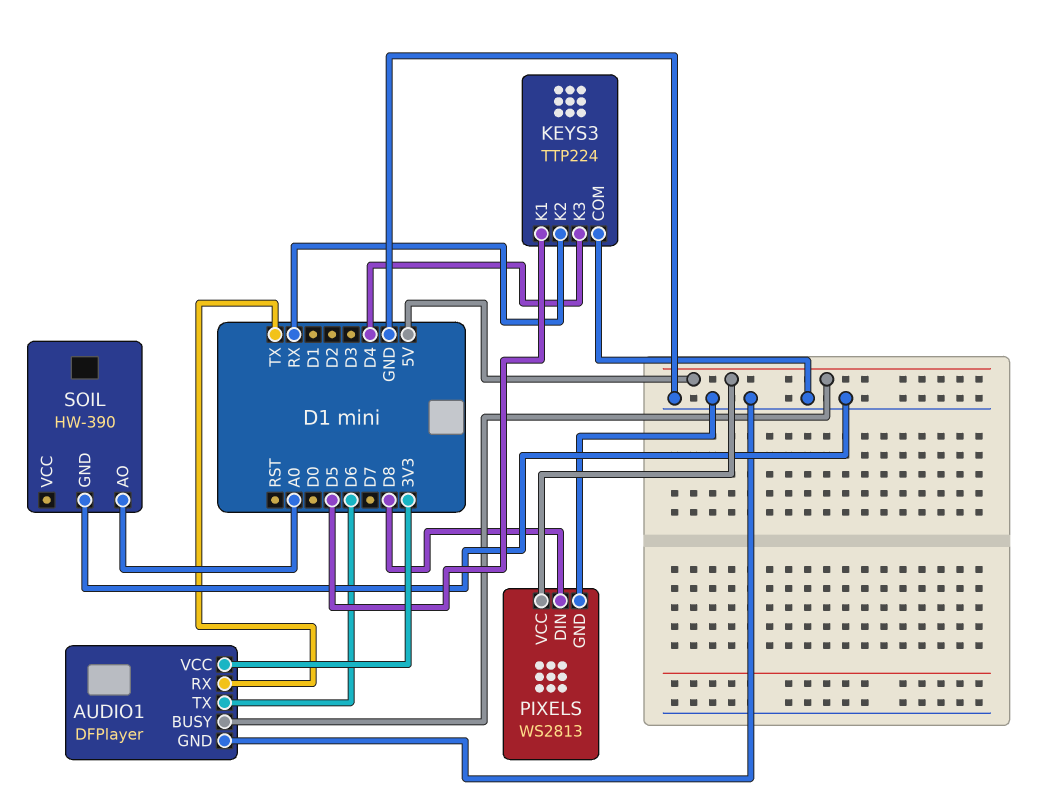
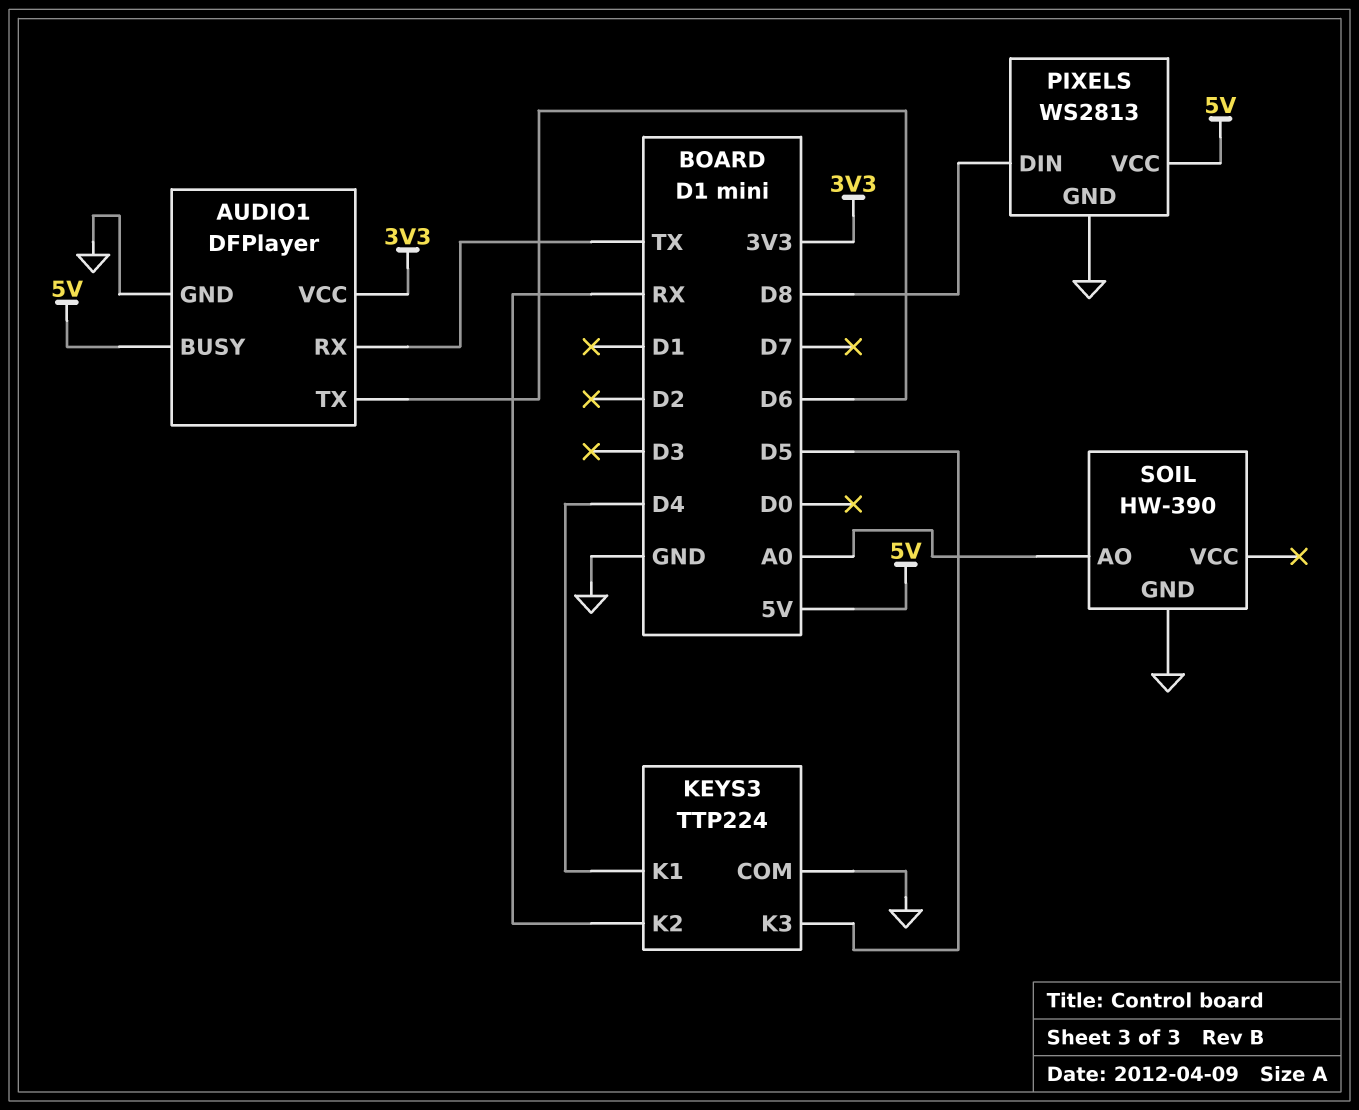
KEYS3 pin K1: D5 -> D4
KEYS3 pin K3: D4 -> D5

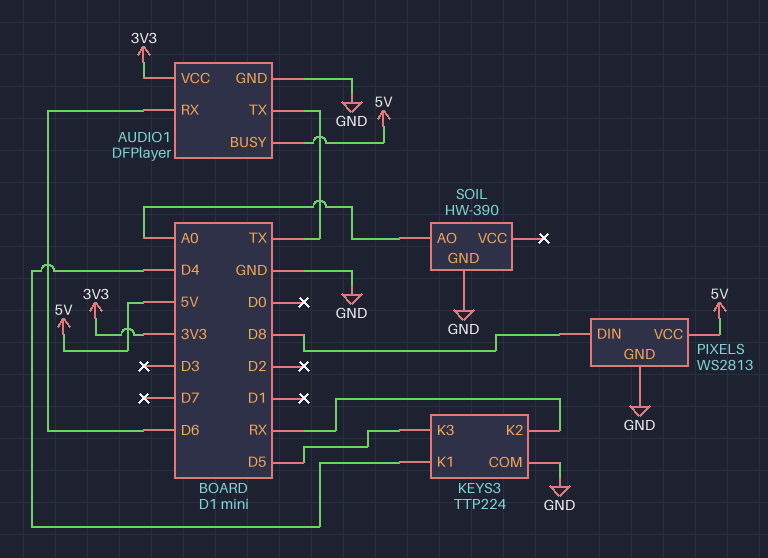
AUDIO1 pin RX: TX -> D6
AUDIO1 pin TX: D6 -> TX

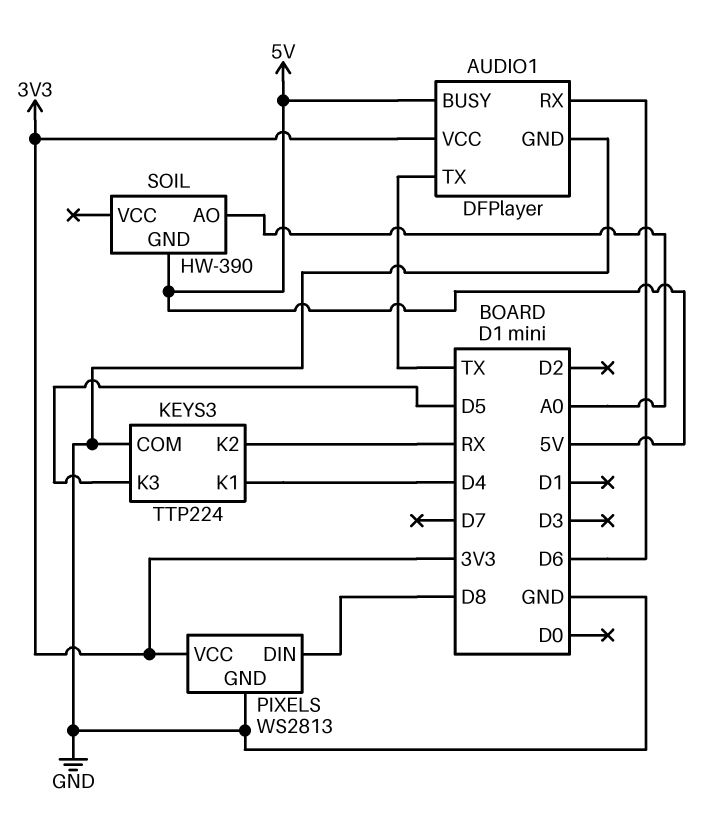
PIXELS pin VCC: 5V -> 3V3
SOIL pin GND: GND -> 5V

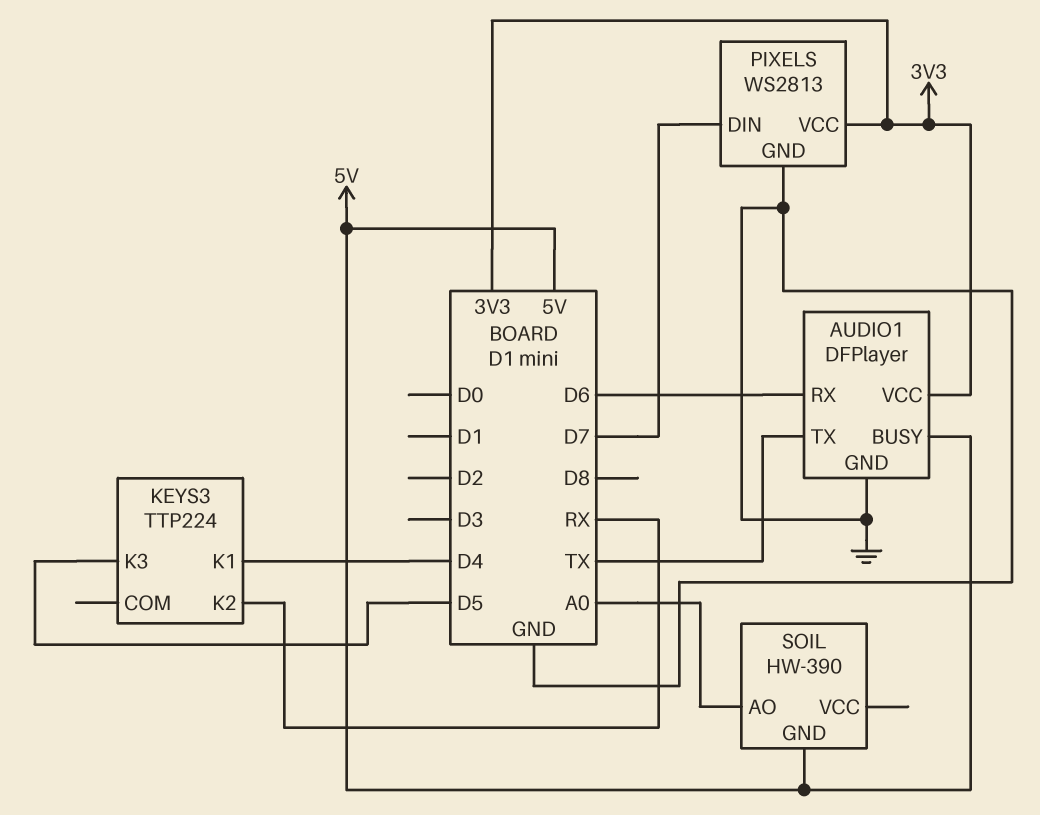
KEYS3 pin COM: GND -> none
PIXELS pin DIN: D8 -> D7

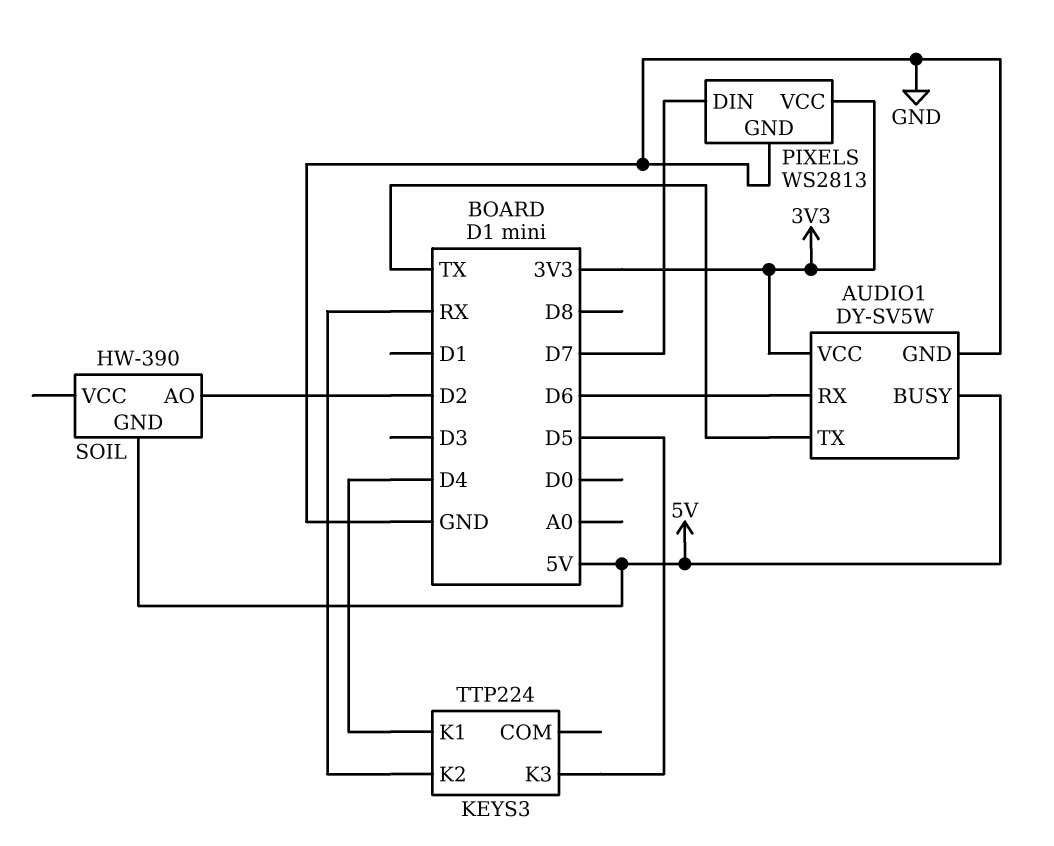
AUDIO1: DFPlayer -> DY-SV5W
SOIL pin AO: A0 -> D2

